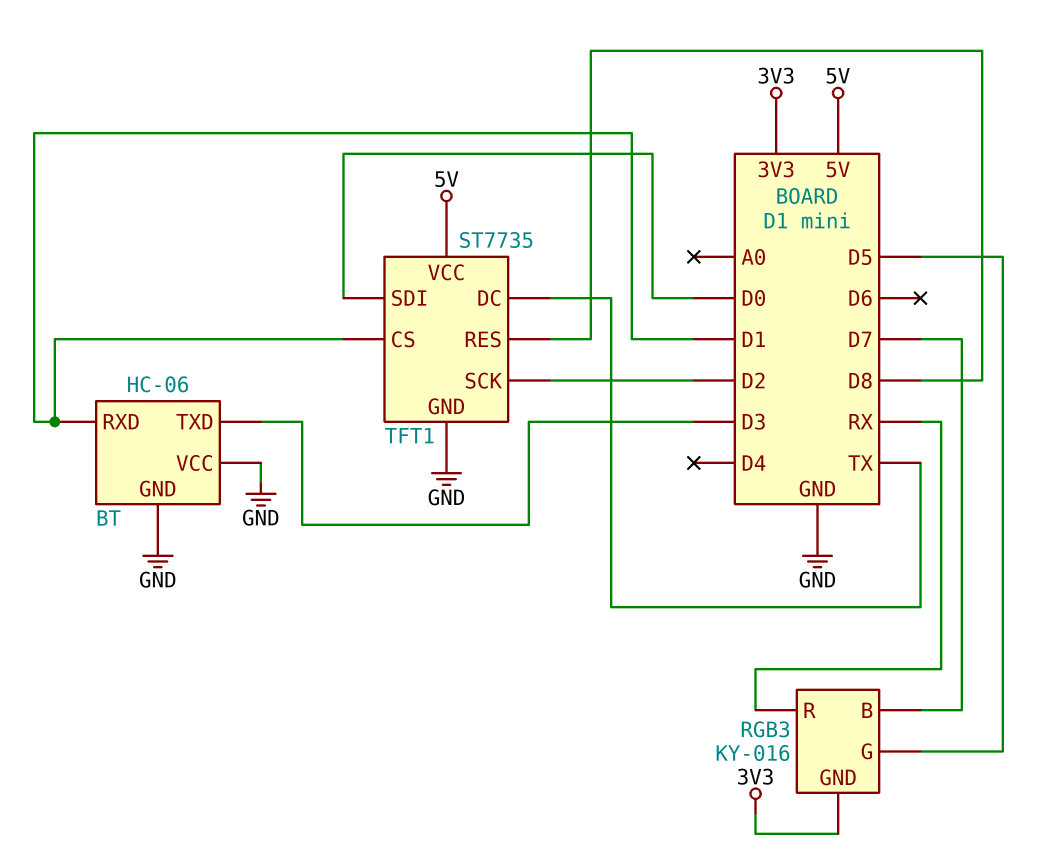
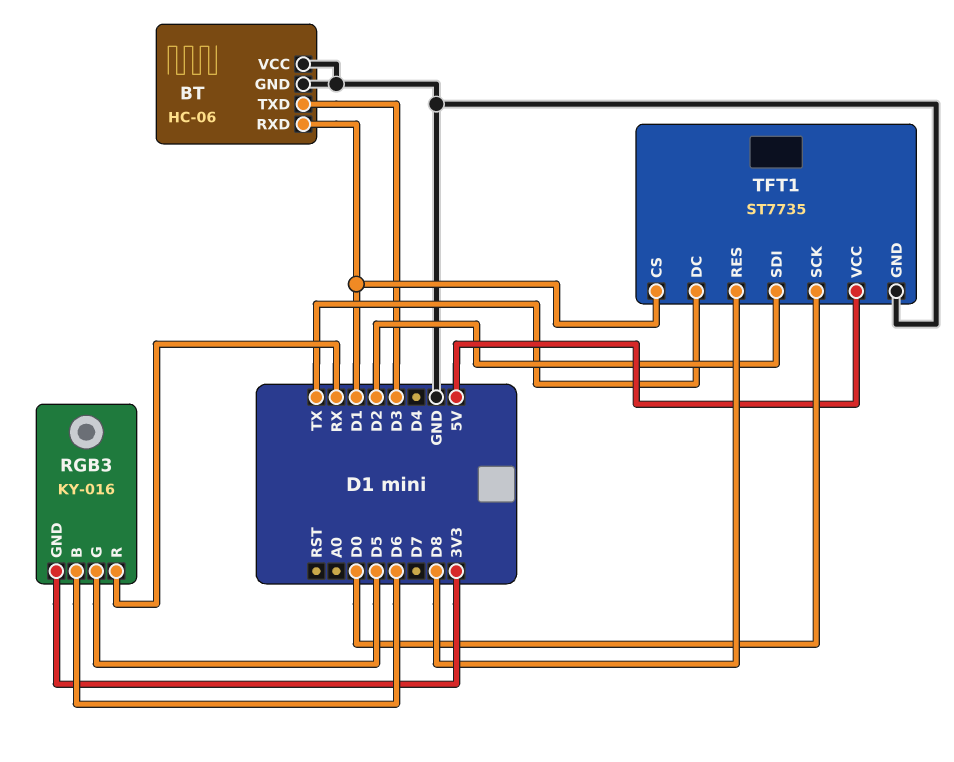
RGB3 pin B: D7 -> D6
TFT1 pin SCK: D2 -> D0
TFT1 pin SDI: D0 -> D2

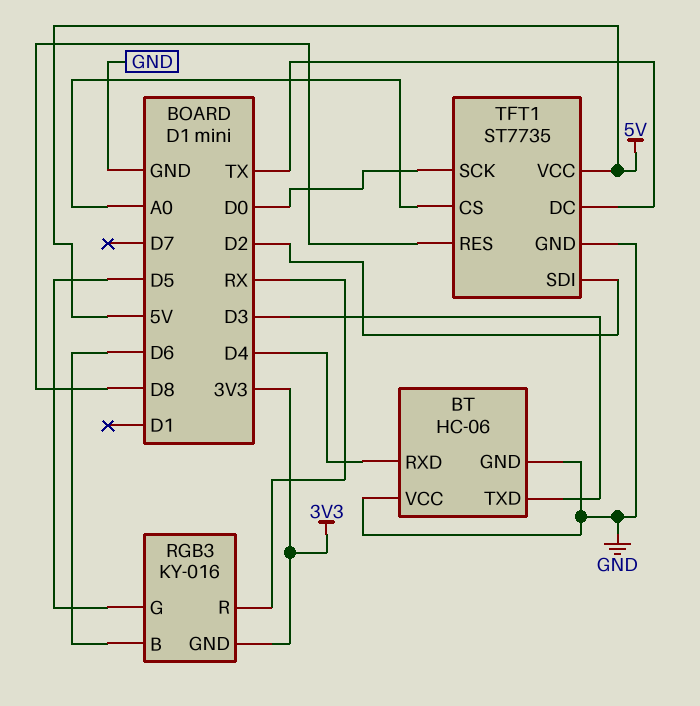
BT pin RXD: D1 -> D4
TFT1 pin CS: D1 -> A0

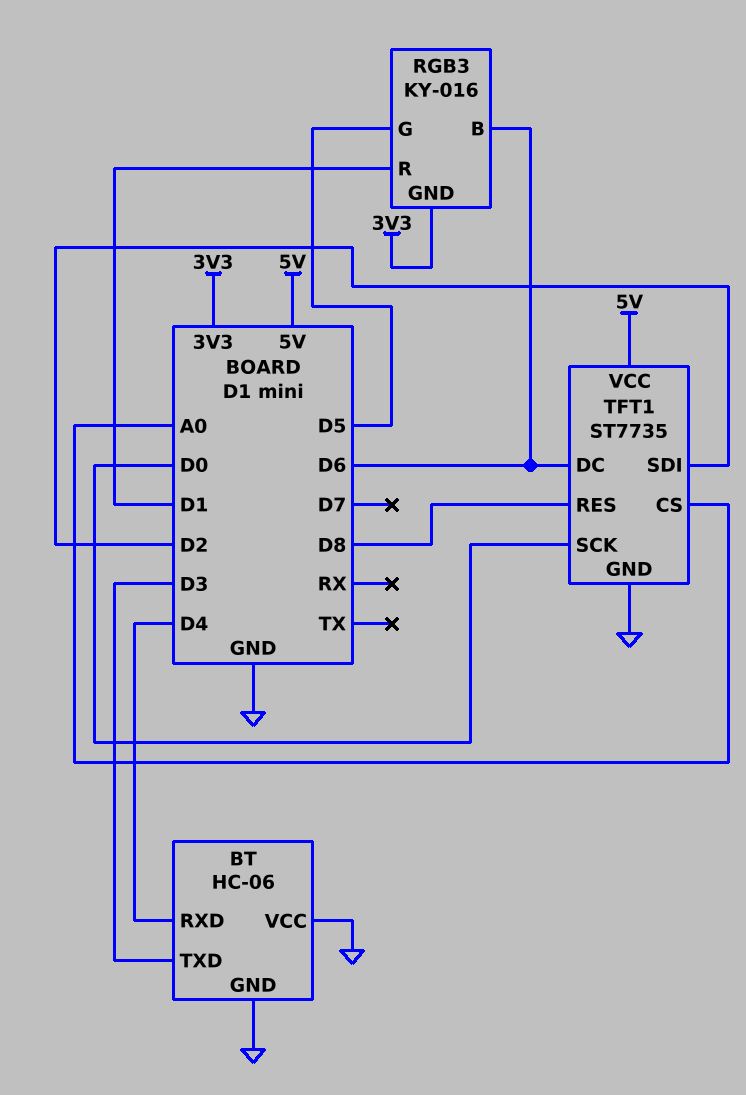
RGB3 pin R: RX -> D1
TFT1 pin DC: TX -> D6

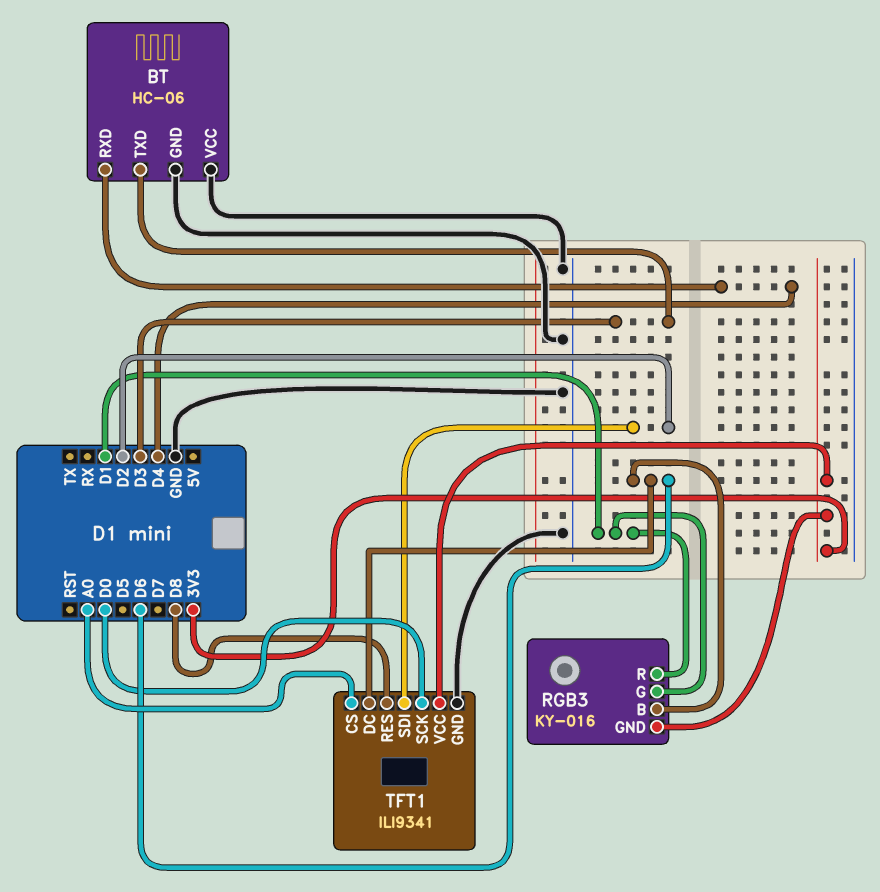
RGB3 pin G: D5 -> D1
TFT1: ST7735 -> ILI9341
TFT1 pin VCC: 5V -> 3V3

